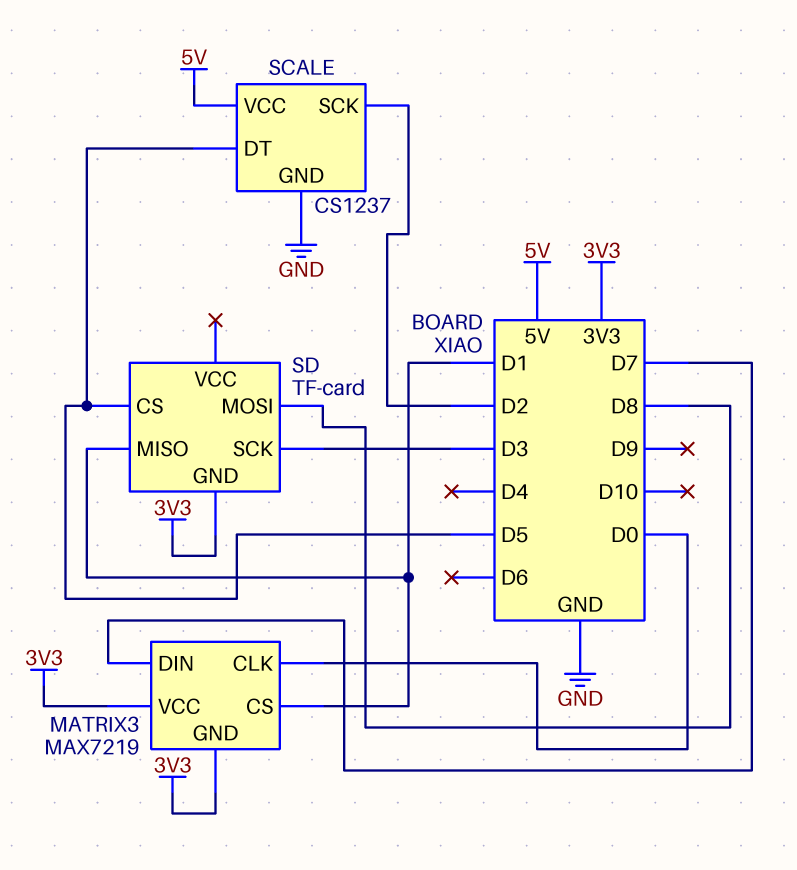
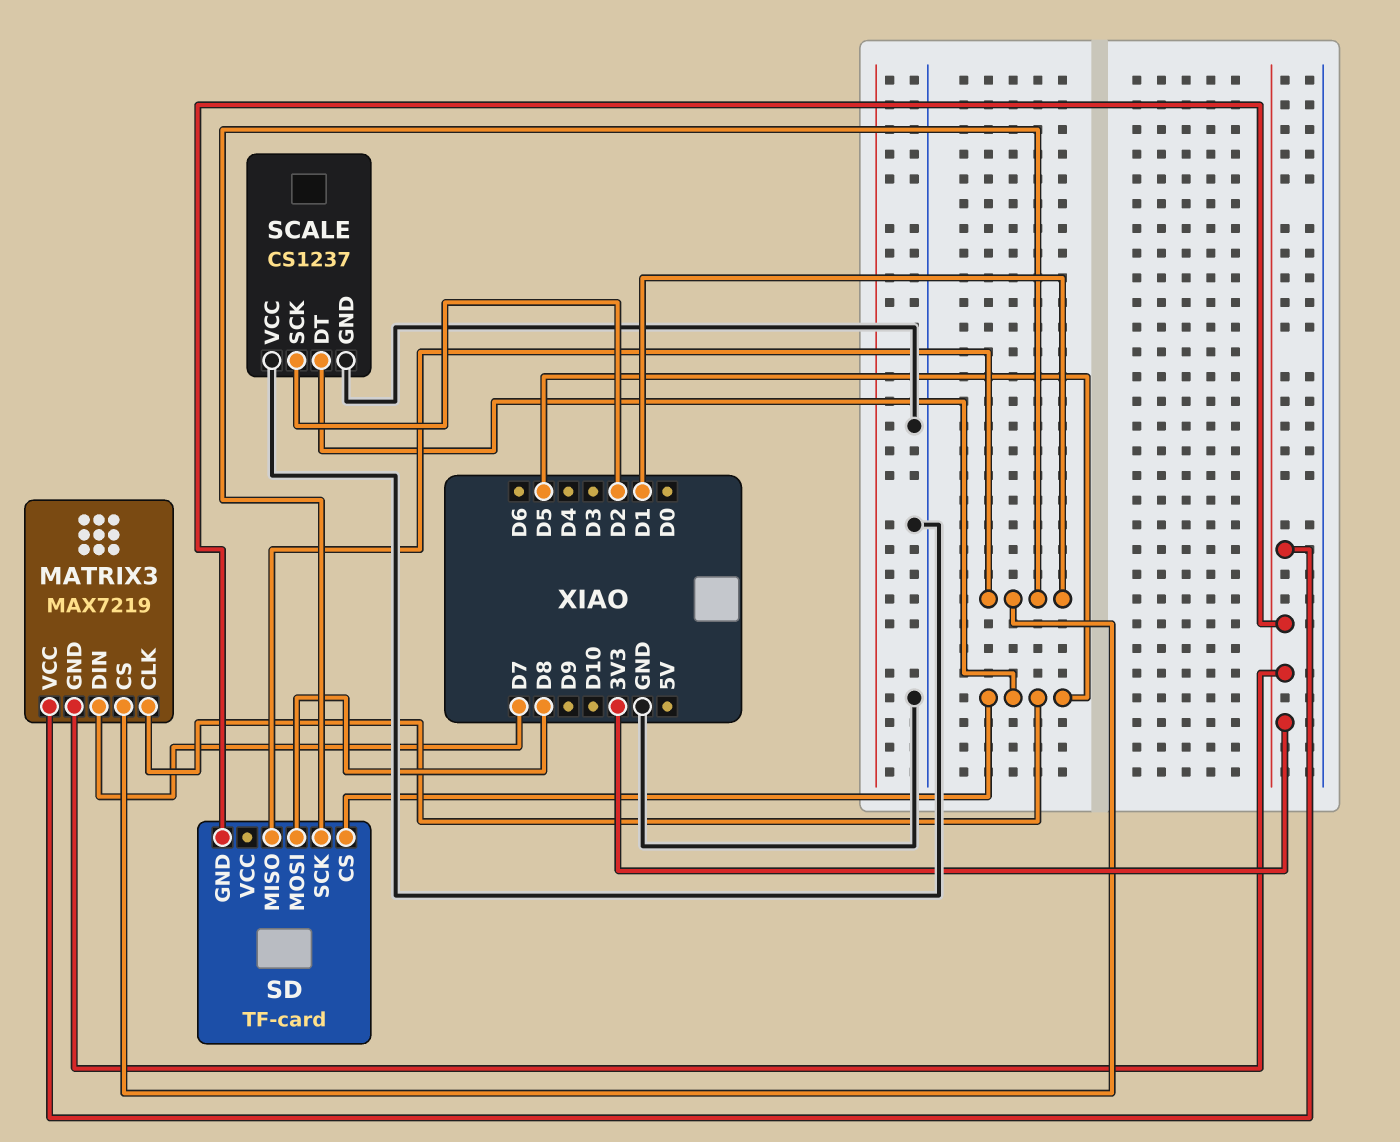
MATRIX3 pin CLK: D0 -> D5
SCALE pin VCC: 5V -> GND
SD pin SCK: D3 -> D1

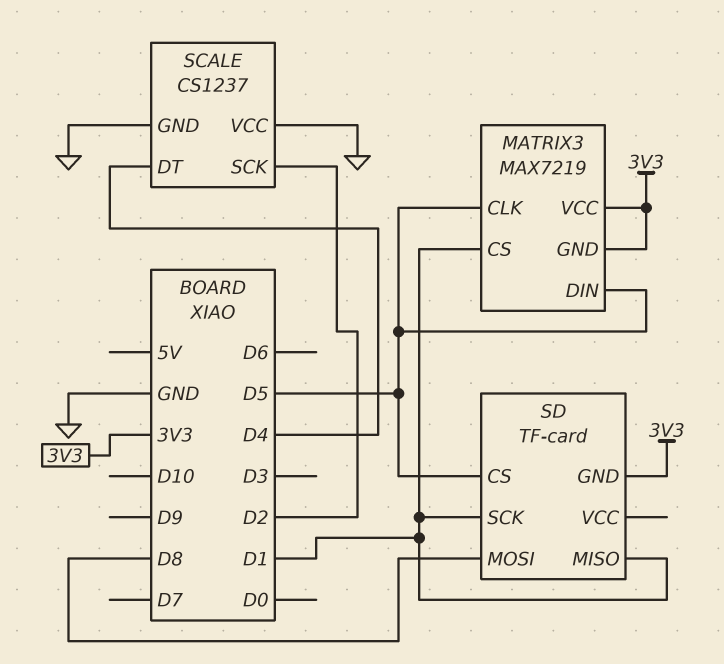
MATRIX3 pin DIN: D7 -> D5
SCALE pin DT: D5 -> D4

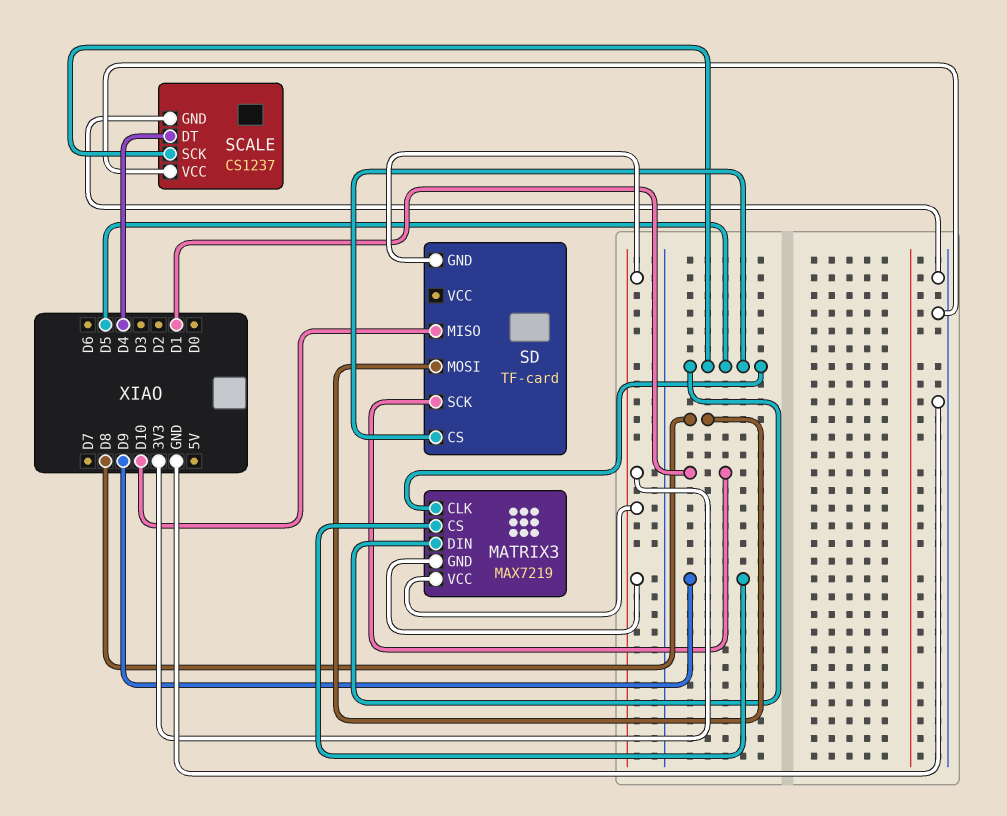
MATRIX3 pin CS: D1 -> D9
SCALE pin SCK: D2 -> D5
SD pin MISO: D1 -> D10

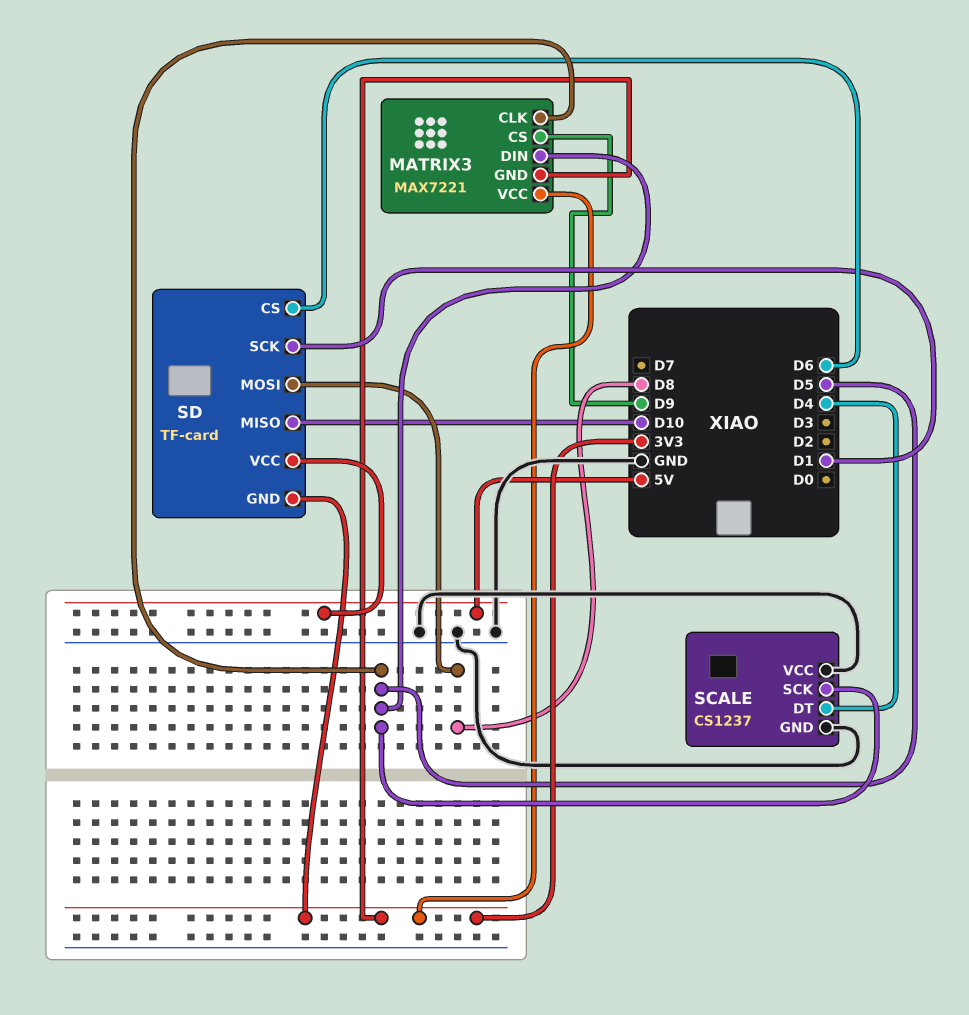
MATRIX3: MAX7219 -> MAX7221
SD pin CS: D5 -> D6
SD pin VCC: none -> 5V

